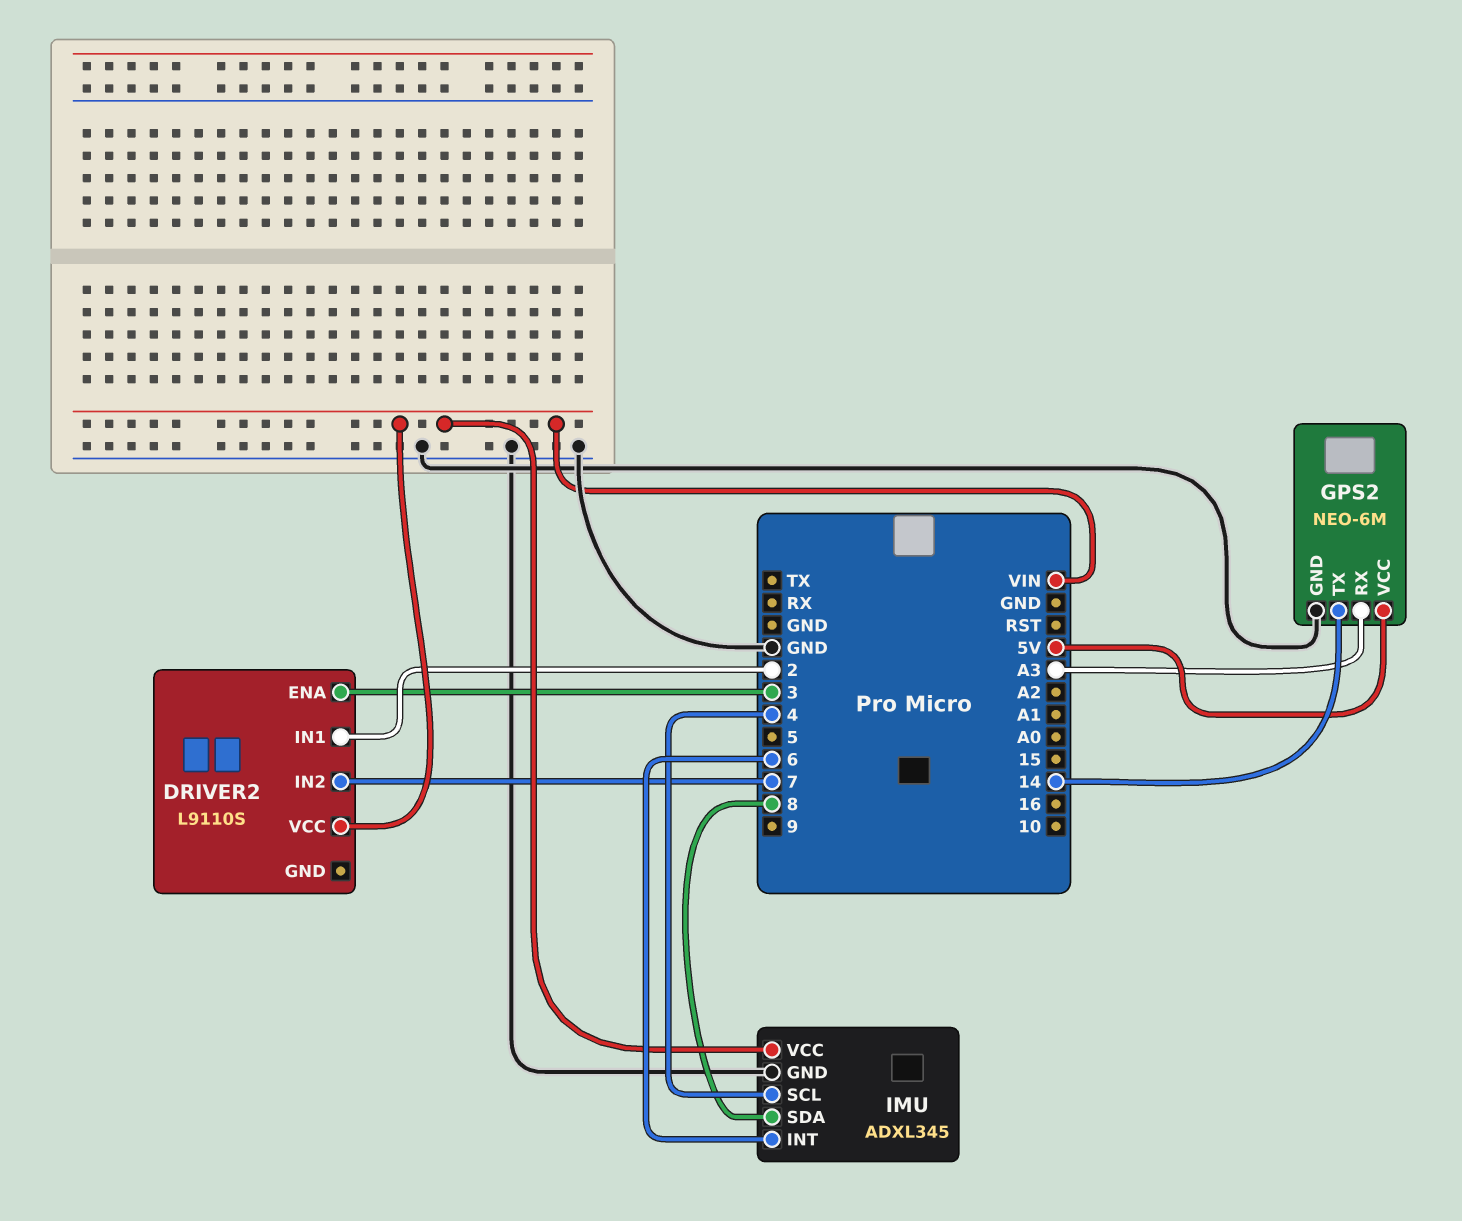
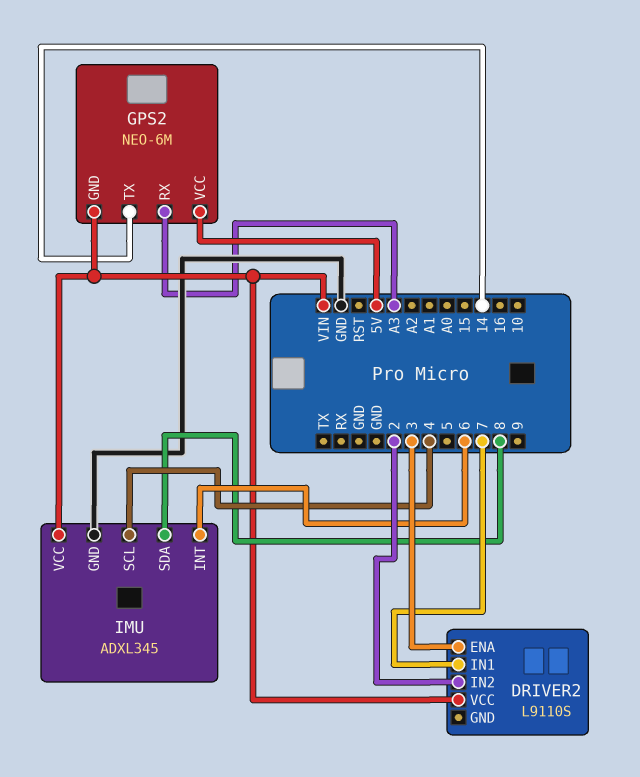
DRIVER2 pin IN1: 2 -> 7
DRIVER2 pin IN2: 7 -> 2
GPS2 pin GND: GND -> VIN

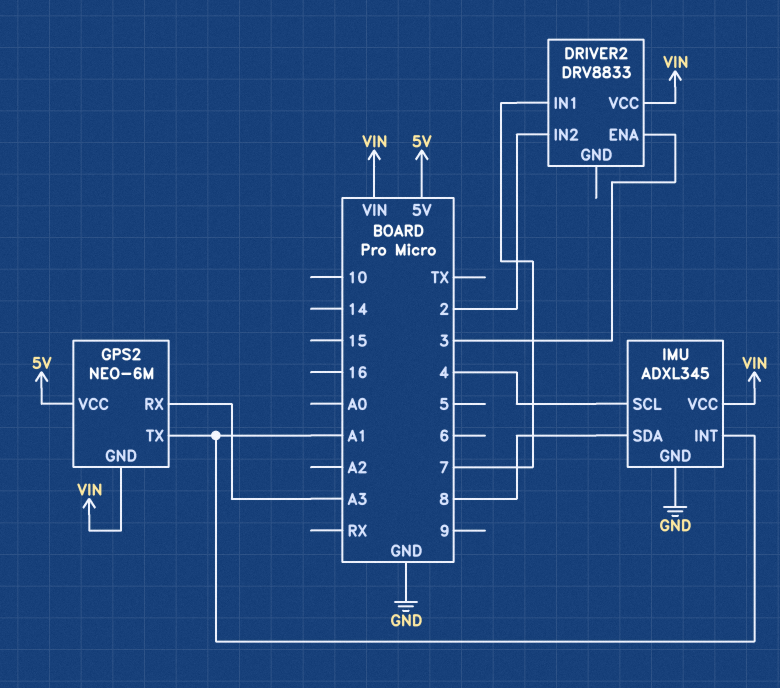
DRIVER2: L9110S -> DRV8833
GPS2 pin TX: 14 -> A1
IMU pin INT: 6 -> A1

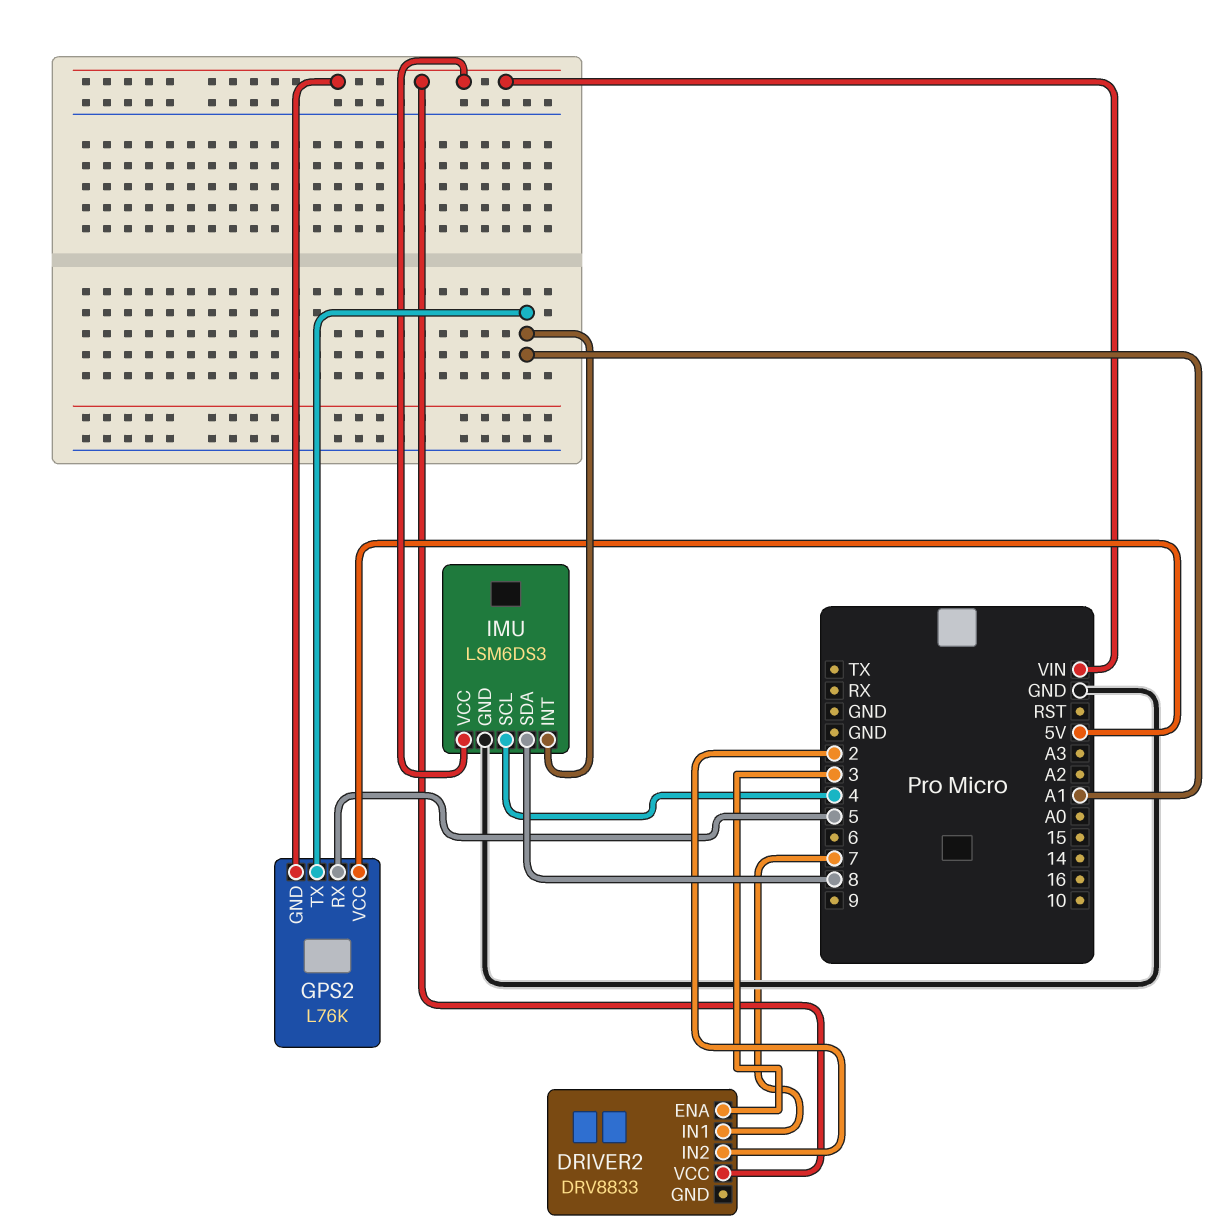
GPS2: NEO-6M -> L76K
GPS2 pin RX: A3 -> 5
IMU: ADXL345 -> LSM6DS3

